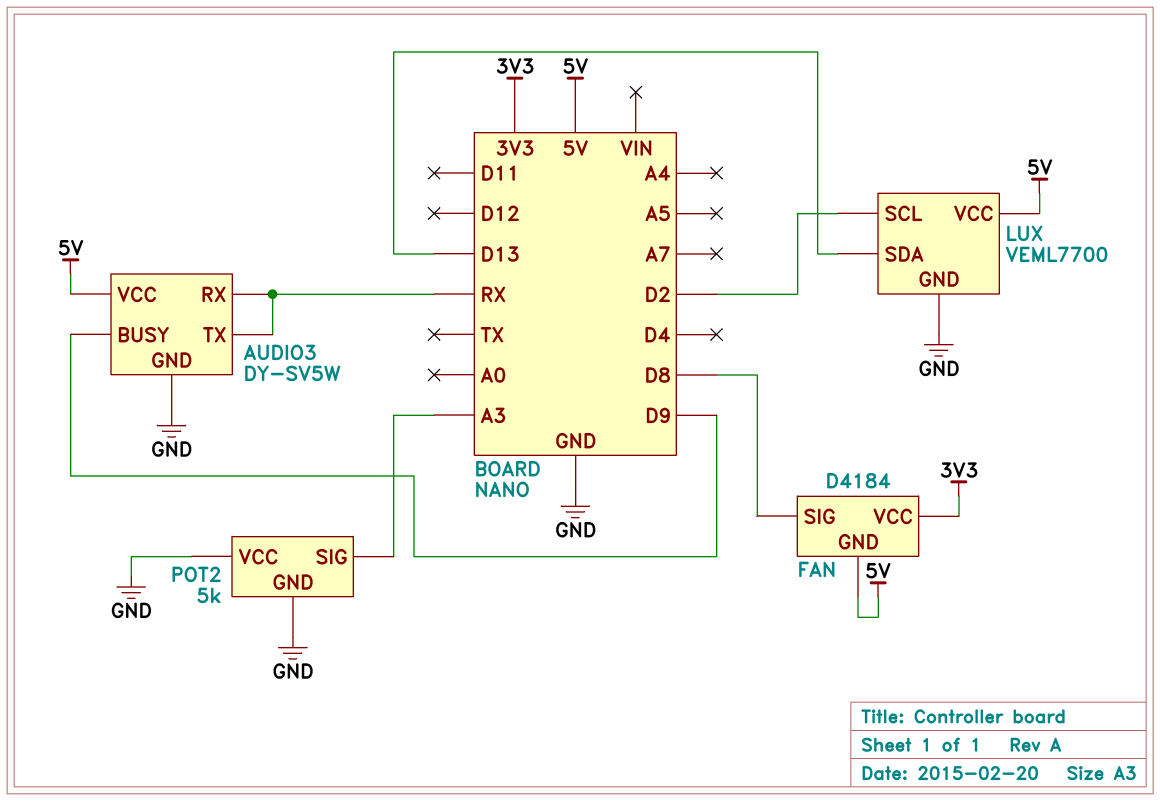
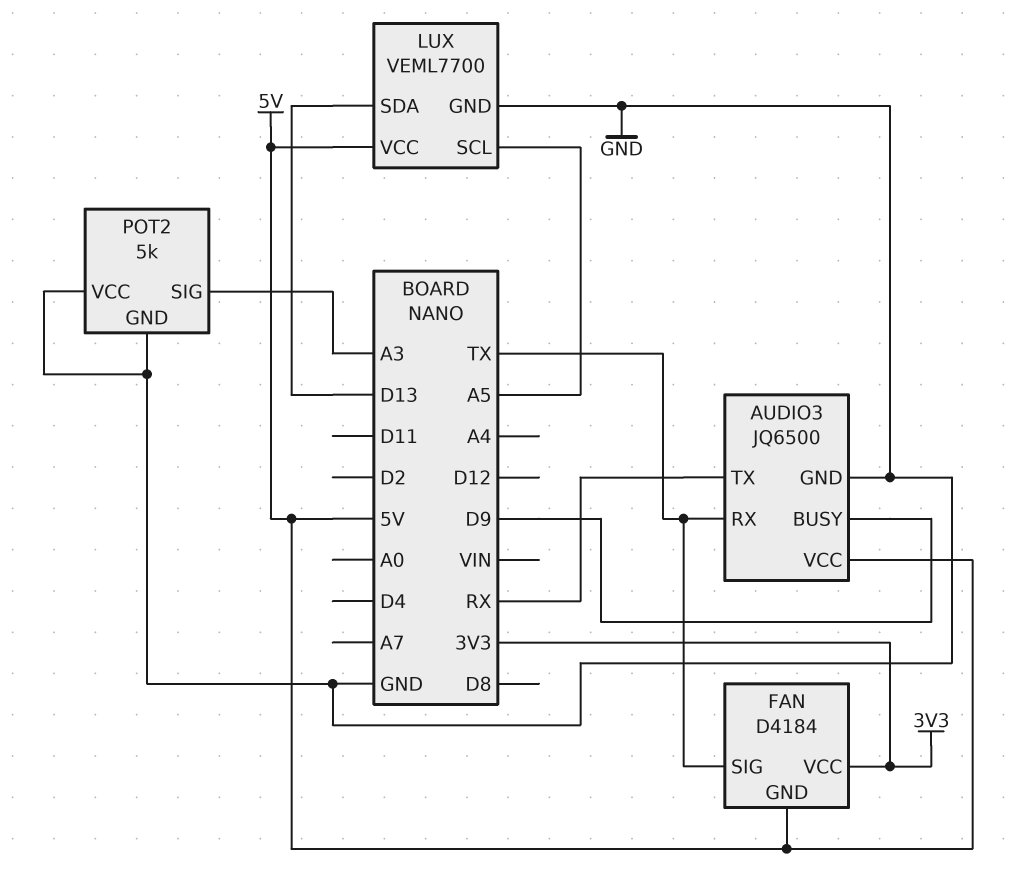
AUDIO3: DY-SV5W -> JQ6500
AUDIO3 pin RX: RX -> TX
FAN pin SIG: D8 -> TX
LUX pin SCL: D2 -> A5

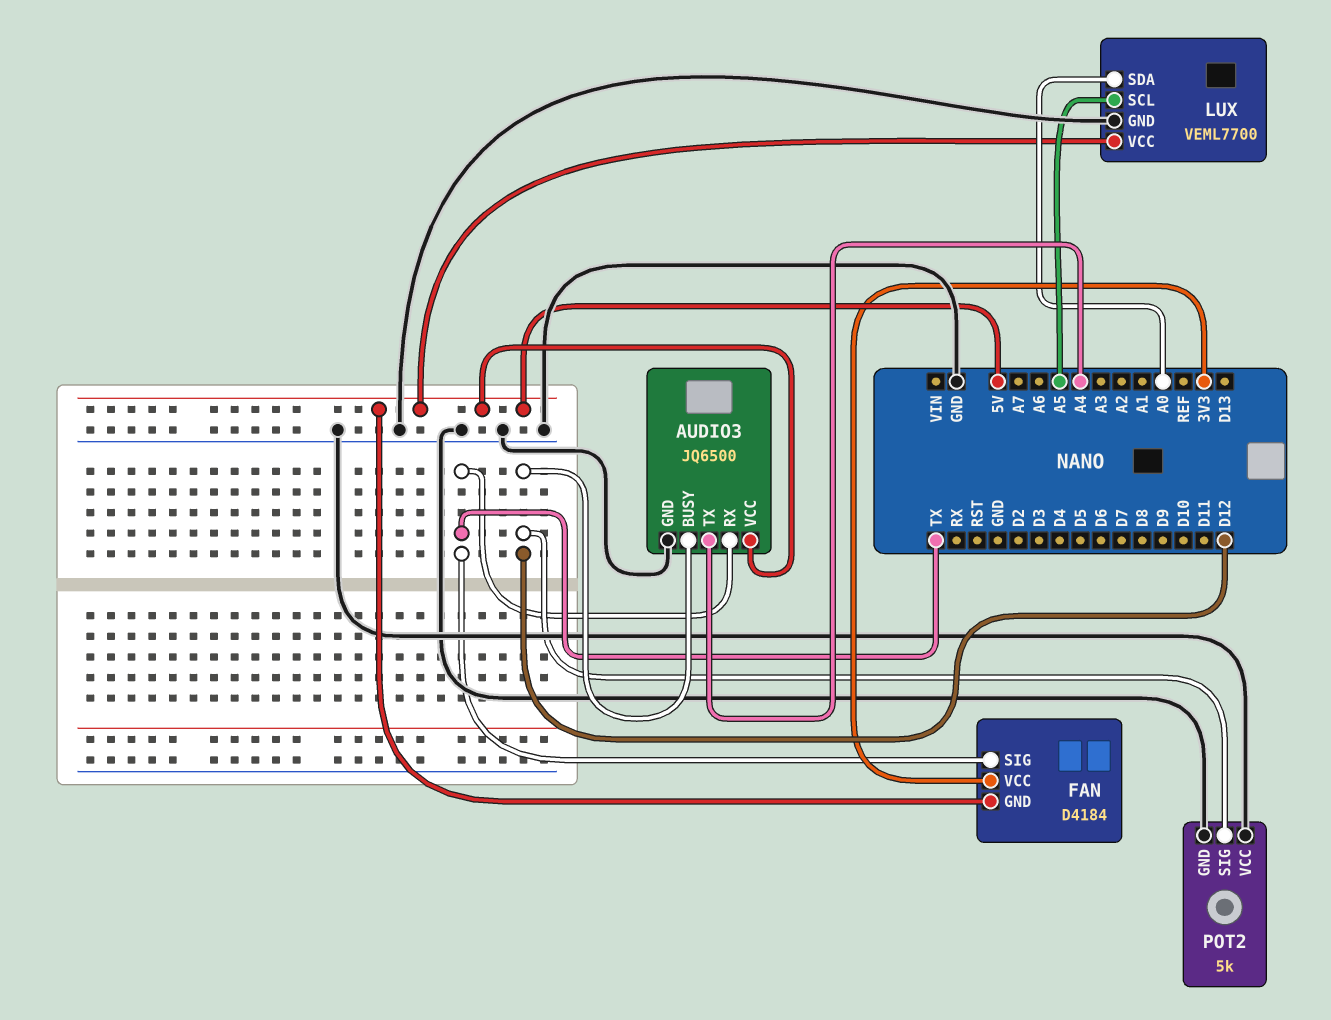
AUDIO3 pin BUSY: D9 -> D12
AUDIO3 pin TX: RX -> A4
LUX pin SDA: D13 -> A0
POT2 pin SIG: A3 -> D12

